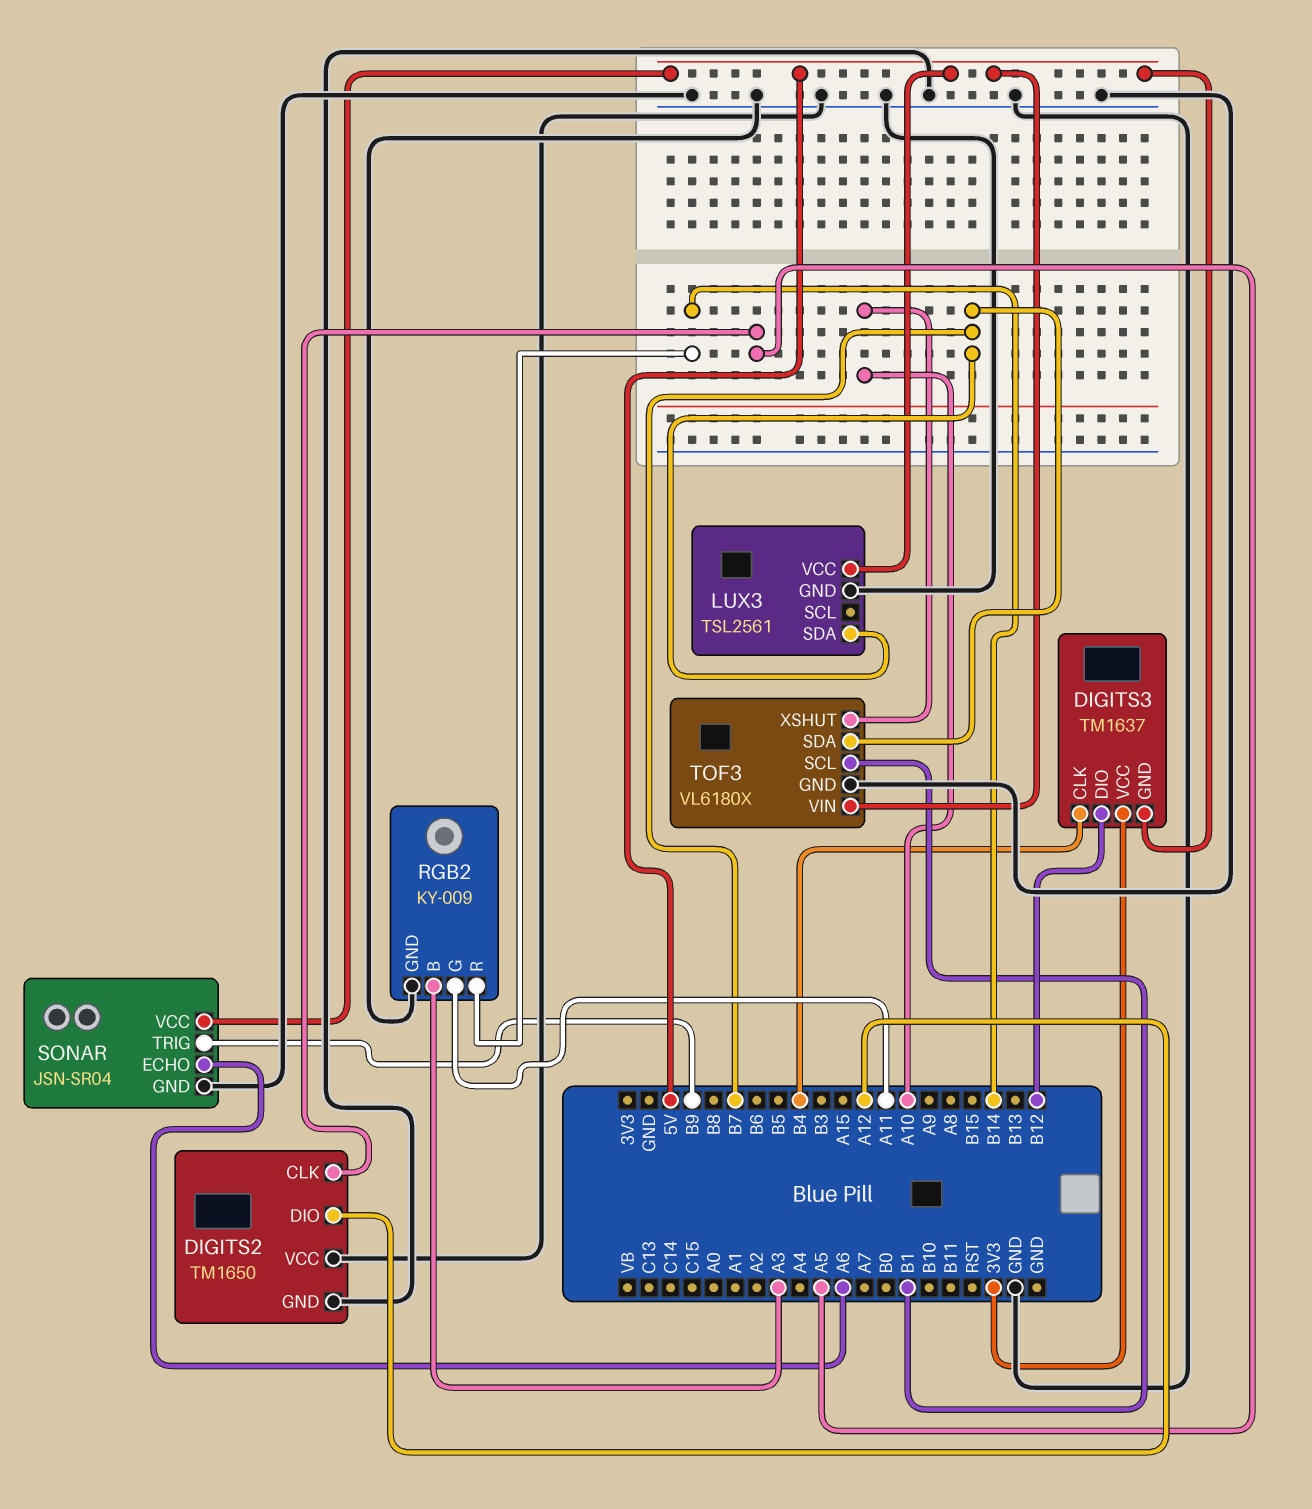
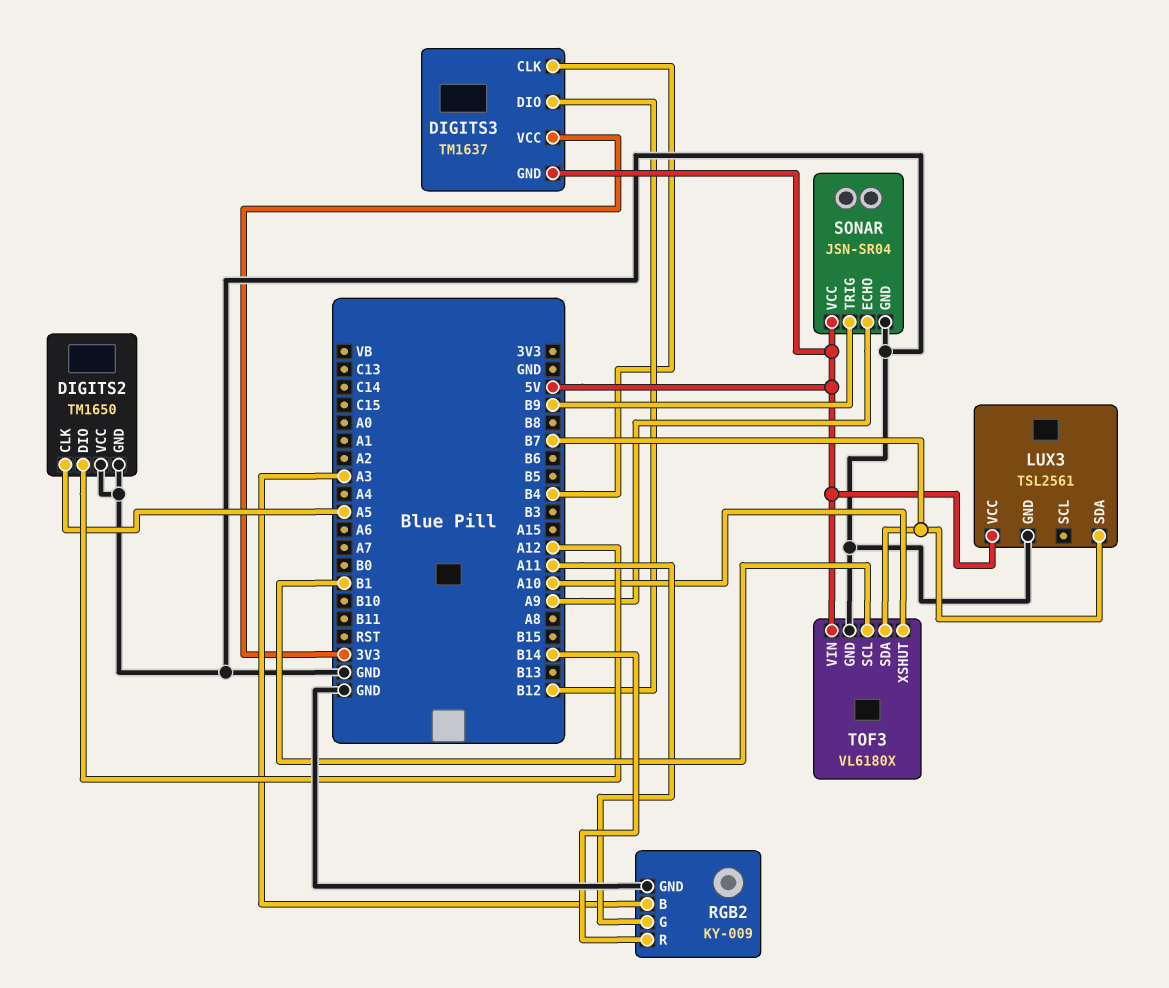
SONAR pin ECHO: A6 -> A9

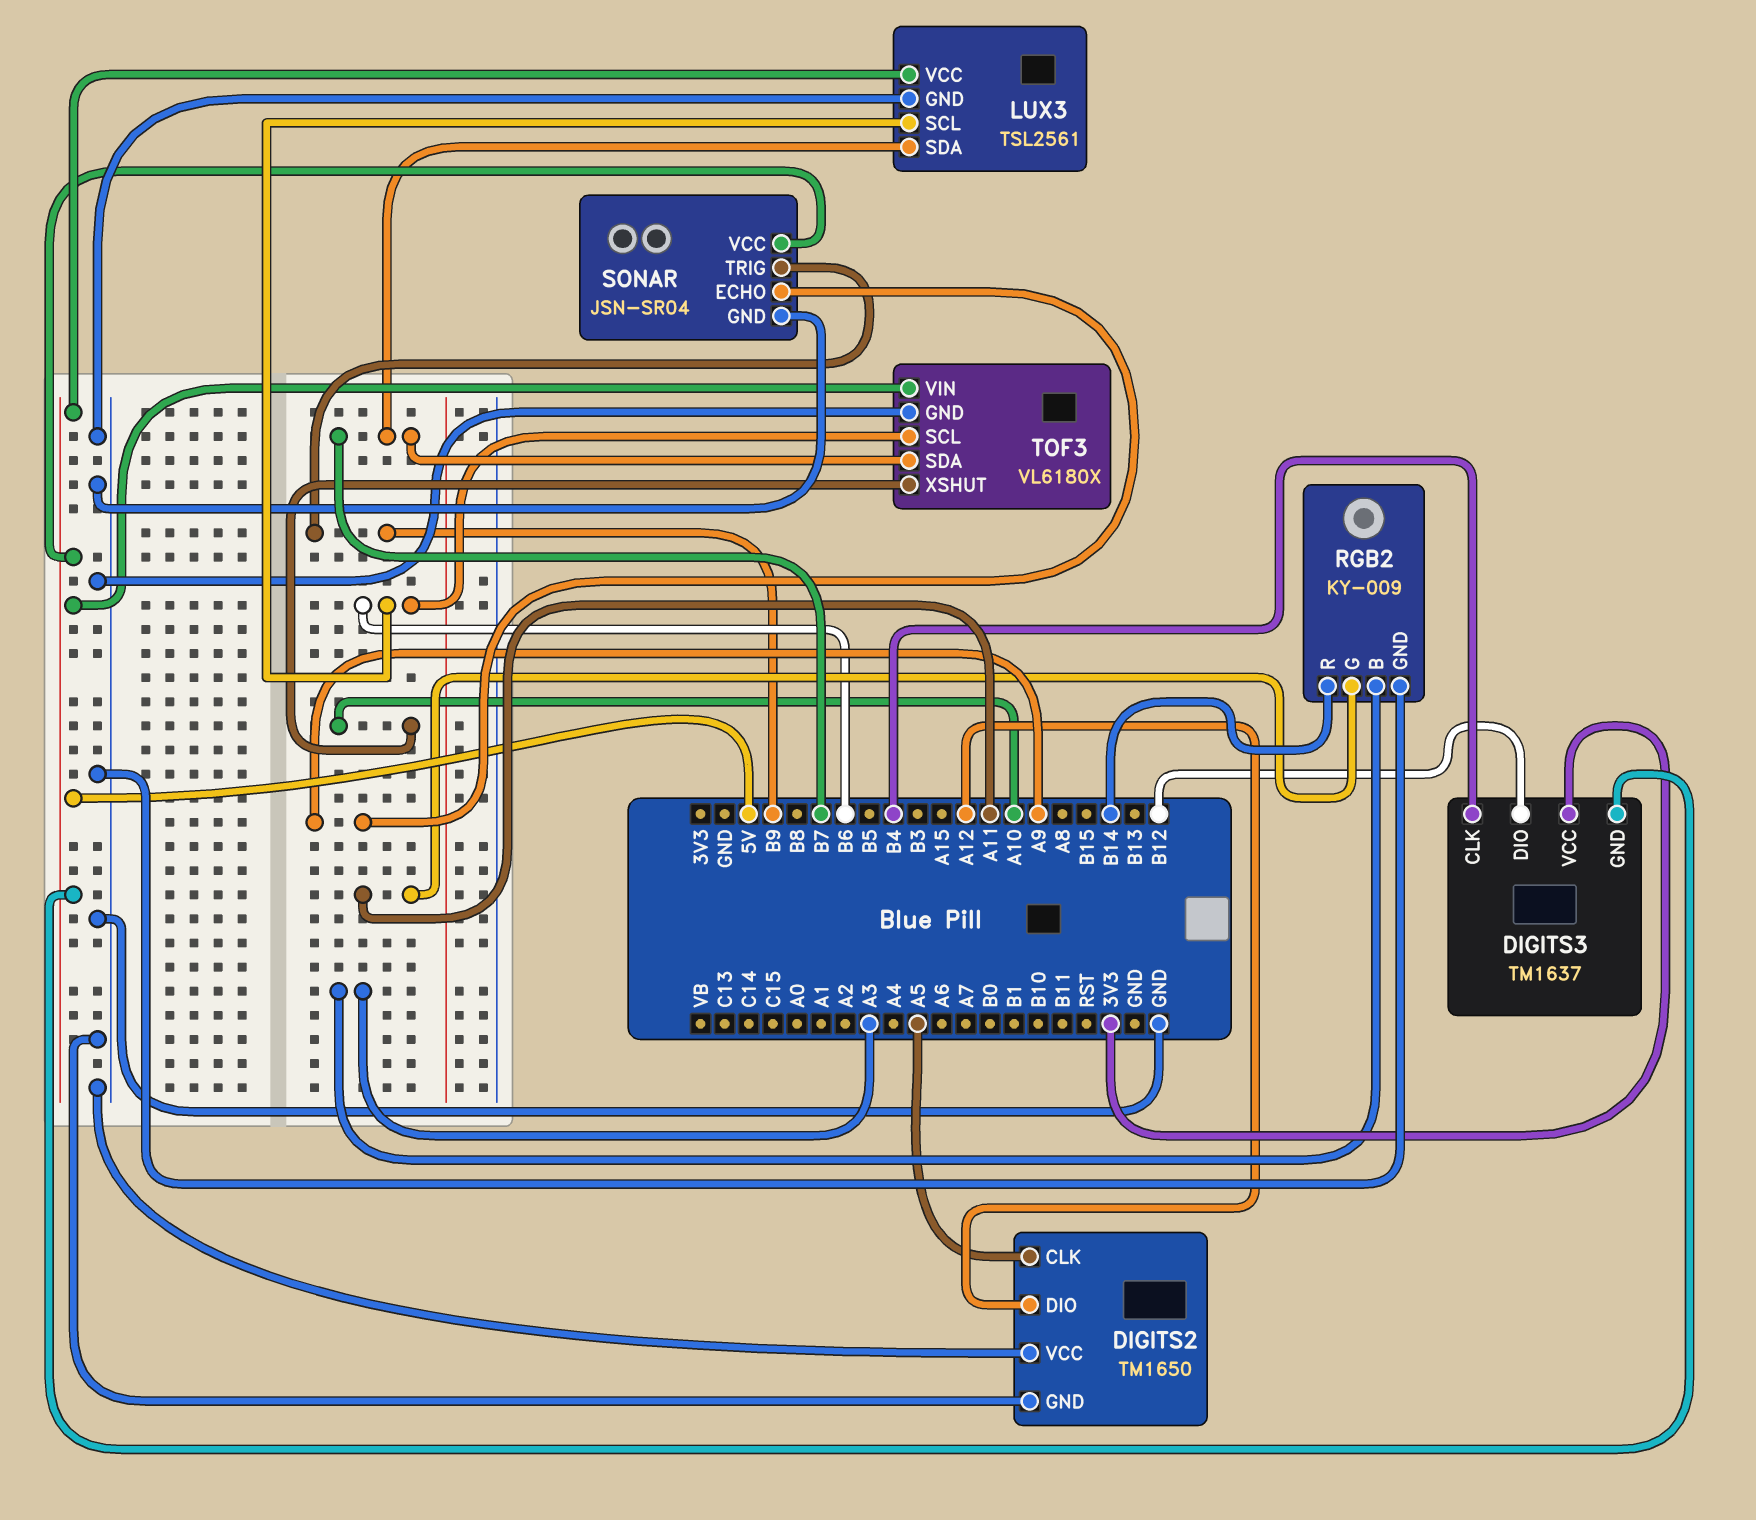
LUX3 pin SCL: none -> B6
TOF3 pin SCL: B1 -> B6

